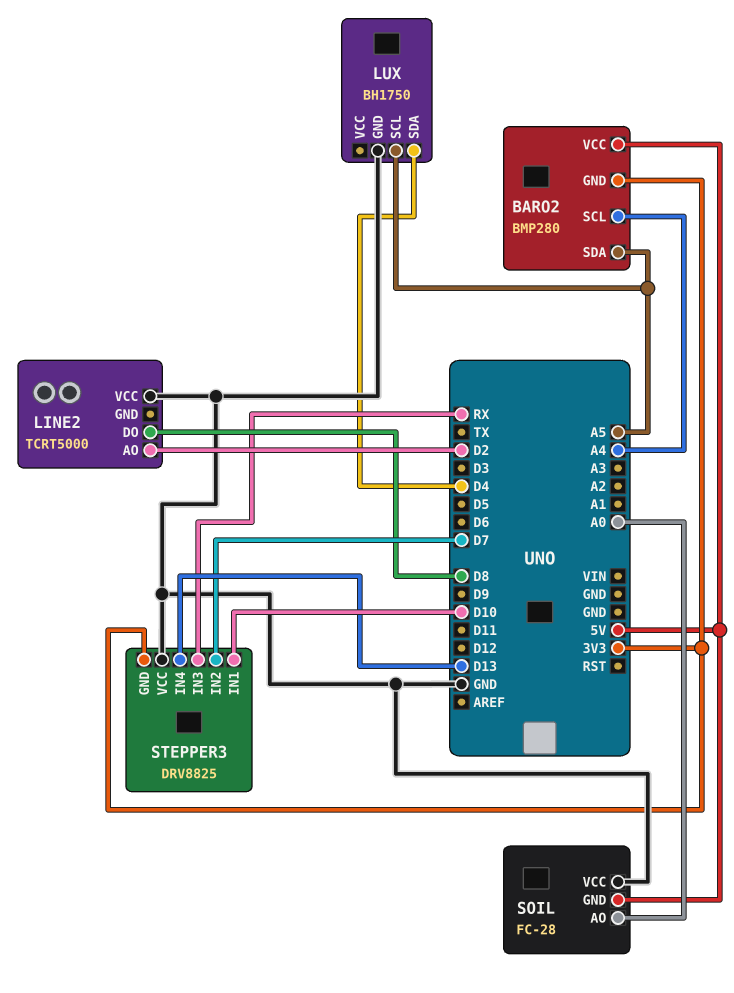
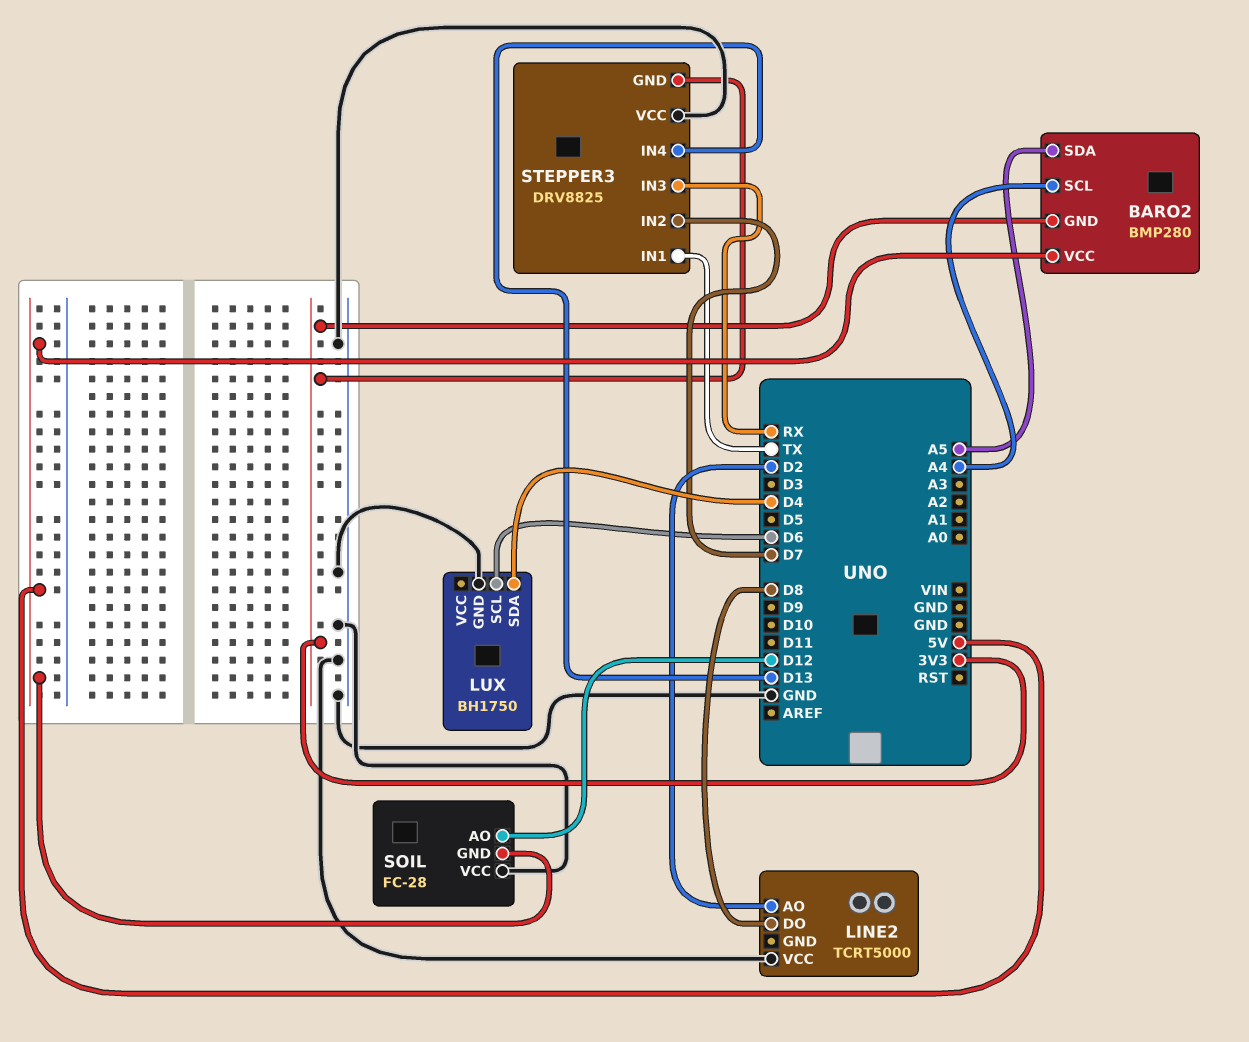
LUX pin SCL: A5 -> D6
SOIL pin AO: A0 -> D12
STEPPER3 pin IN1: D10 -> TX

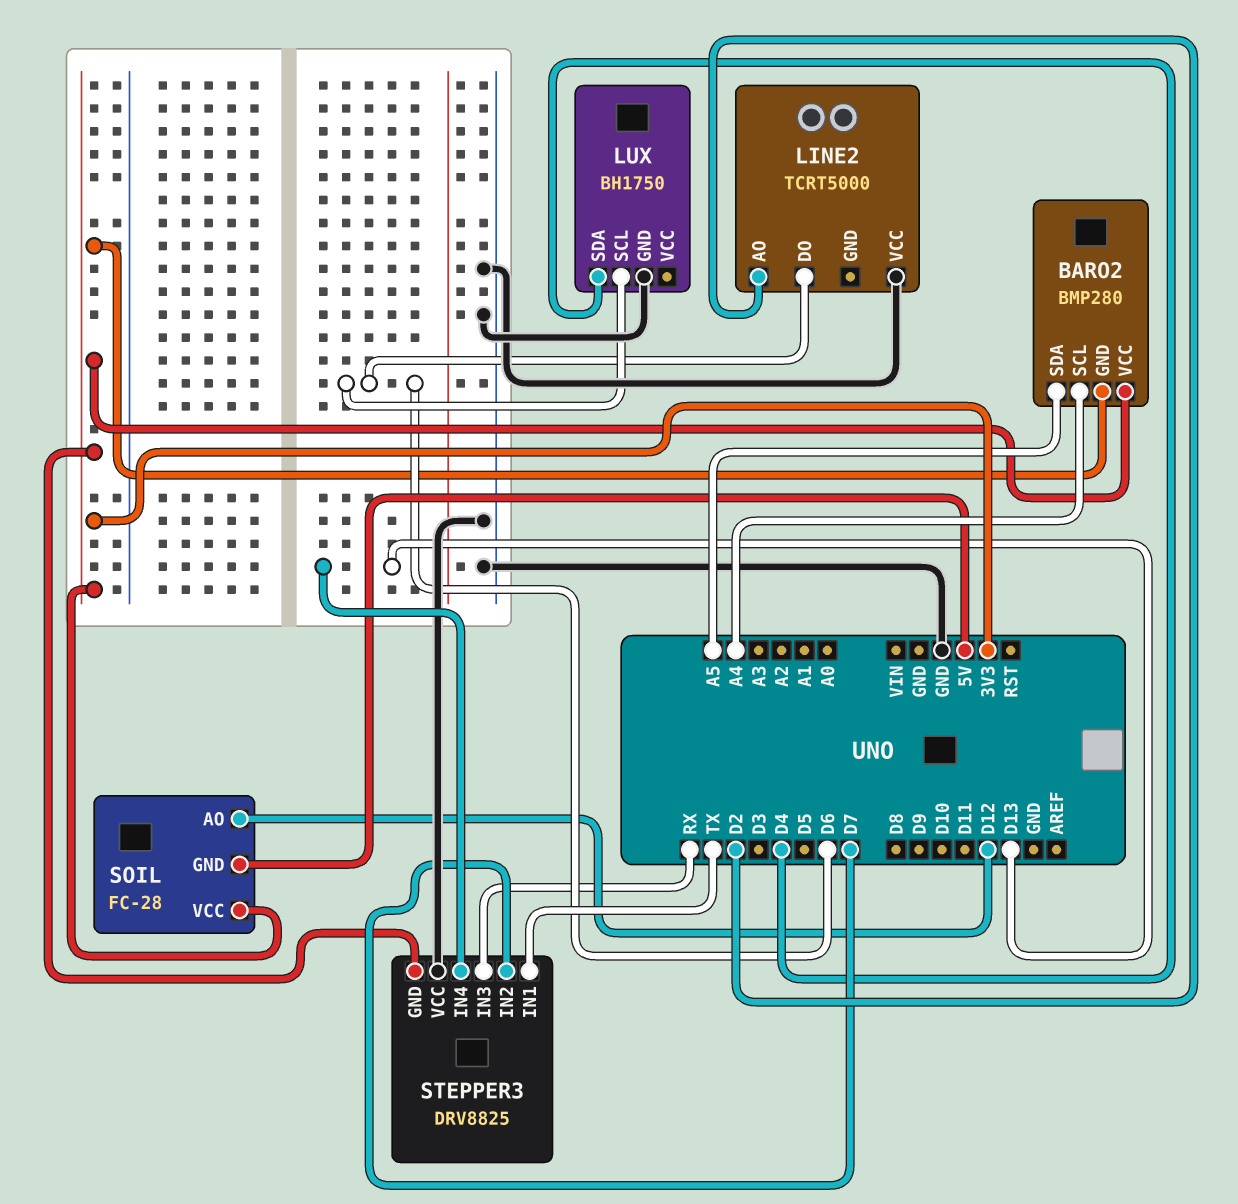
BARO2 pin VCC: 5V -> 3V3
LINE2 pin DO: D8 -> D6
SOIL pin VCC: GND -> 3V3

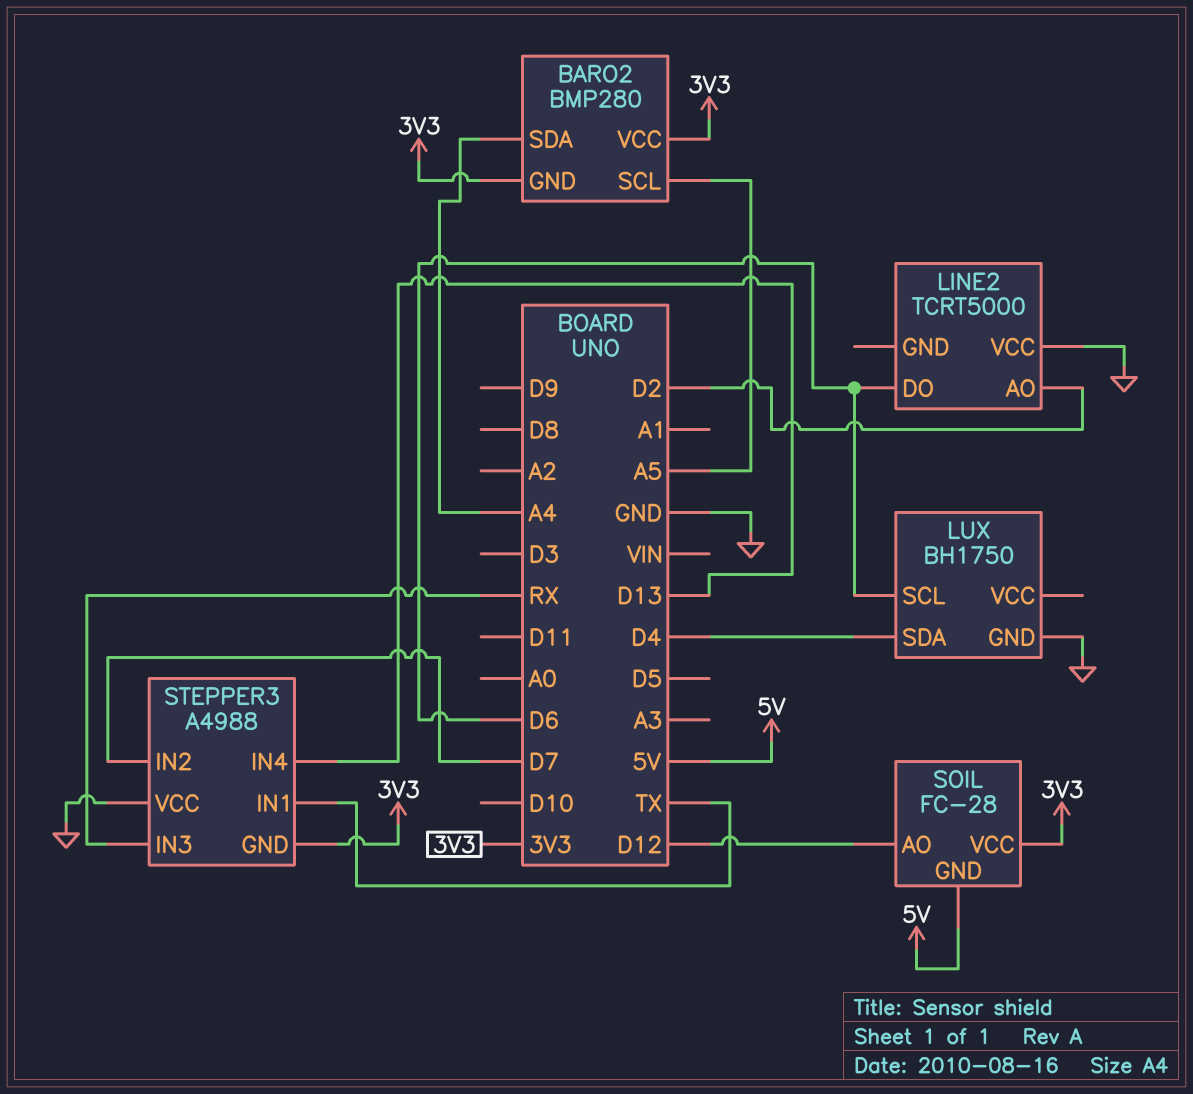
BARO2 pin SCL: A4 -> A5
BARO2 pin SDA: A5 -> A4
STEPPER3: DRV8825 -> A4988

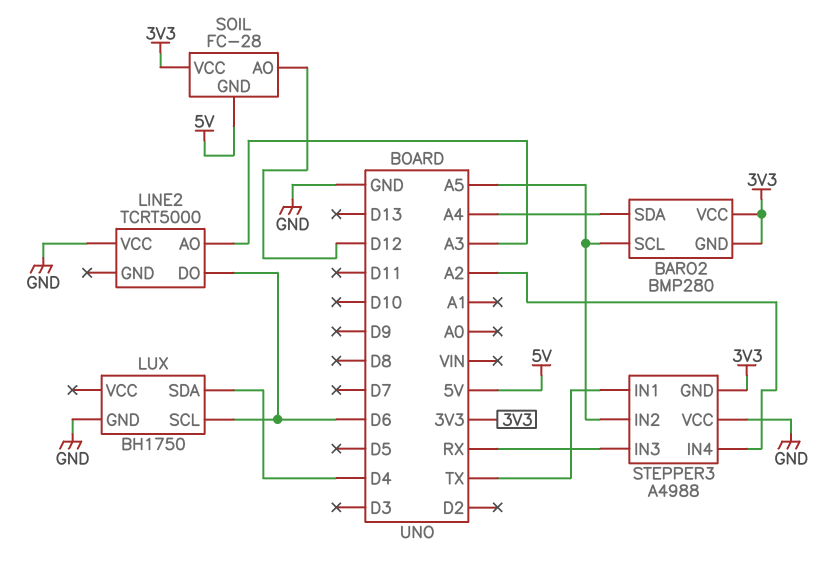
LINE2 pin AO: D2 -> A3
STEPPER3 pin IN2: D7 -> A5
STEPPER3 pin IN4: D13 -> A2

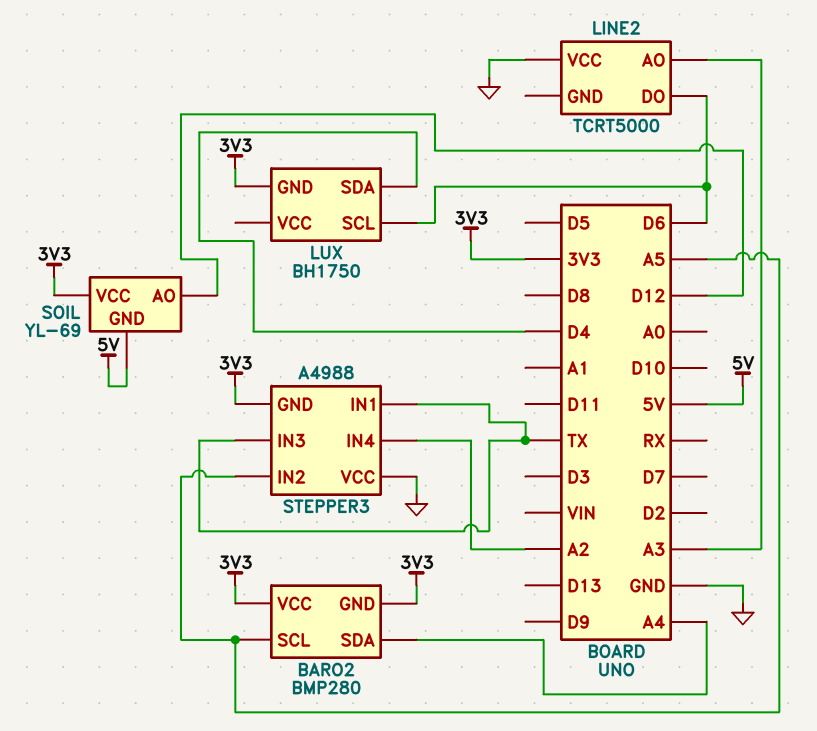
LUX pin GND: GND -> 3V3
SOIL: FC-28 -> YL-69
STEPPER3 pin IN3: RX -> TX

